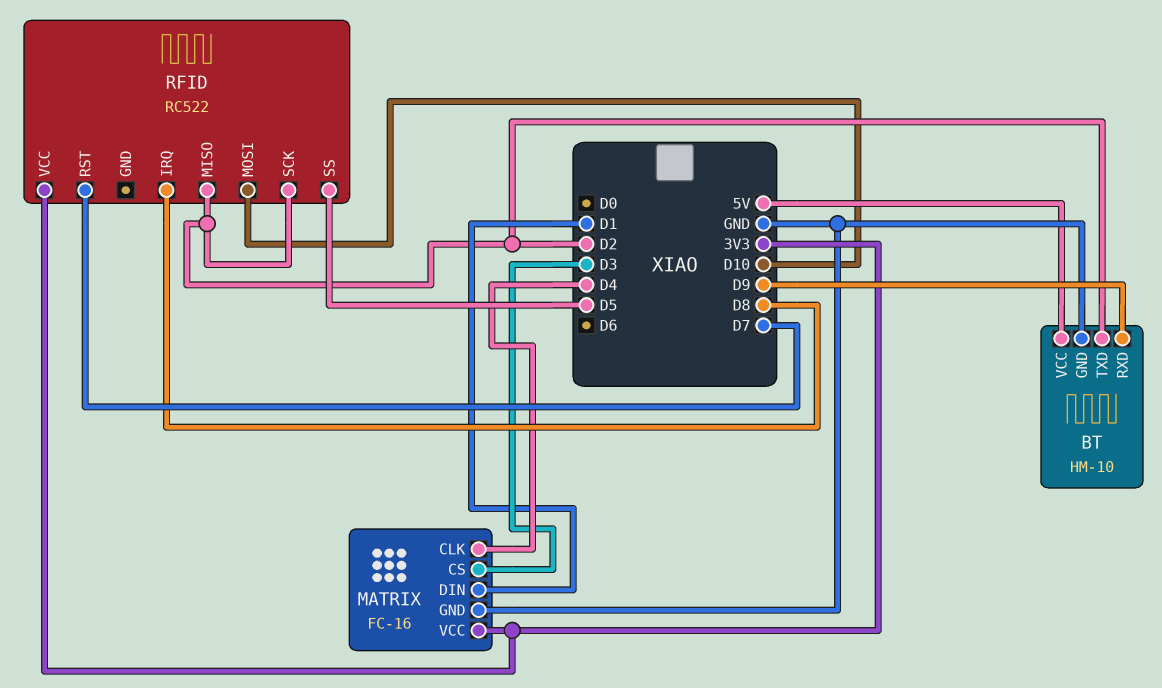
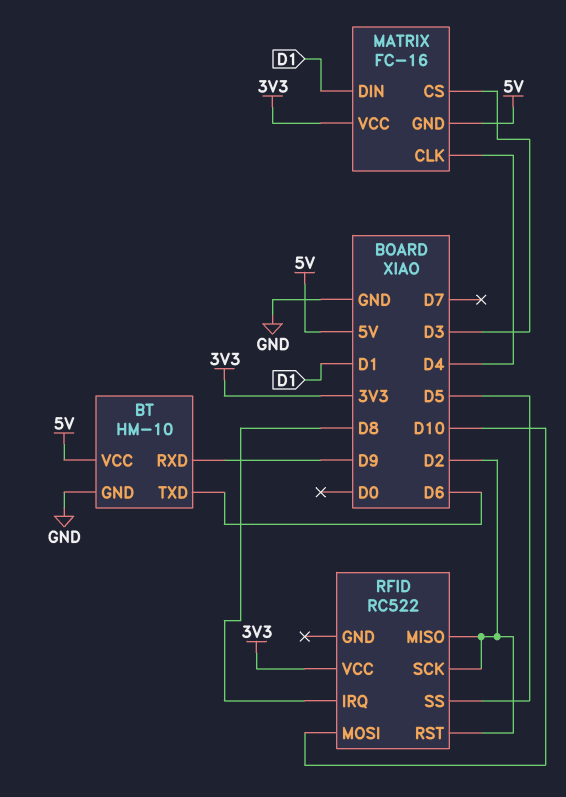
BT pin TXD: D2 -> D6
MATRIX pin GND: GND -> 5V
RFID pin RST: D7 -> D2

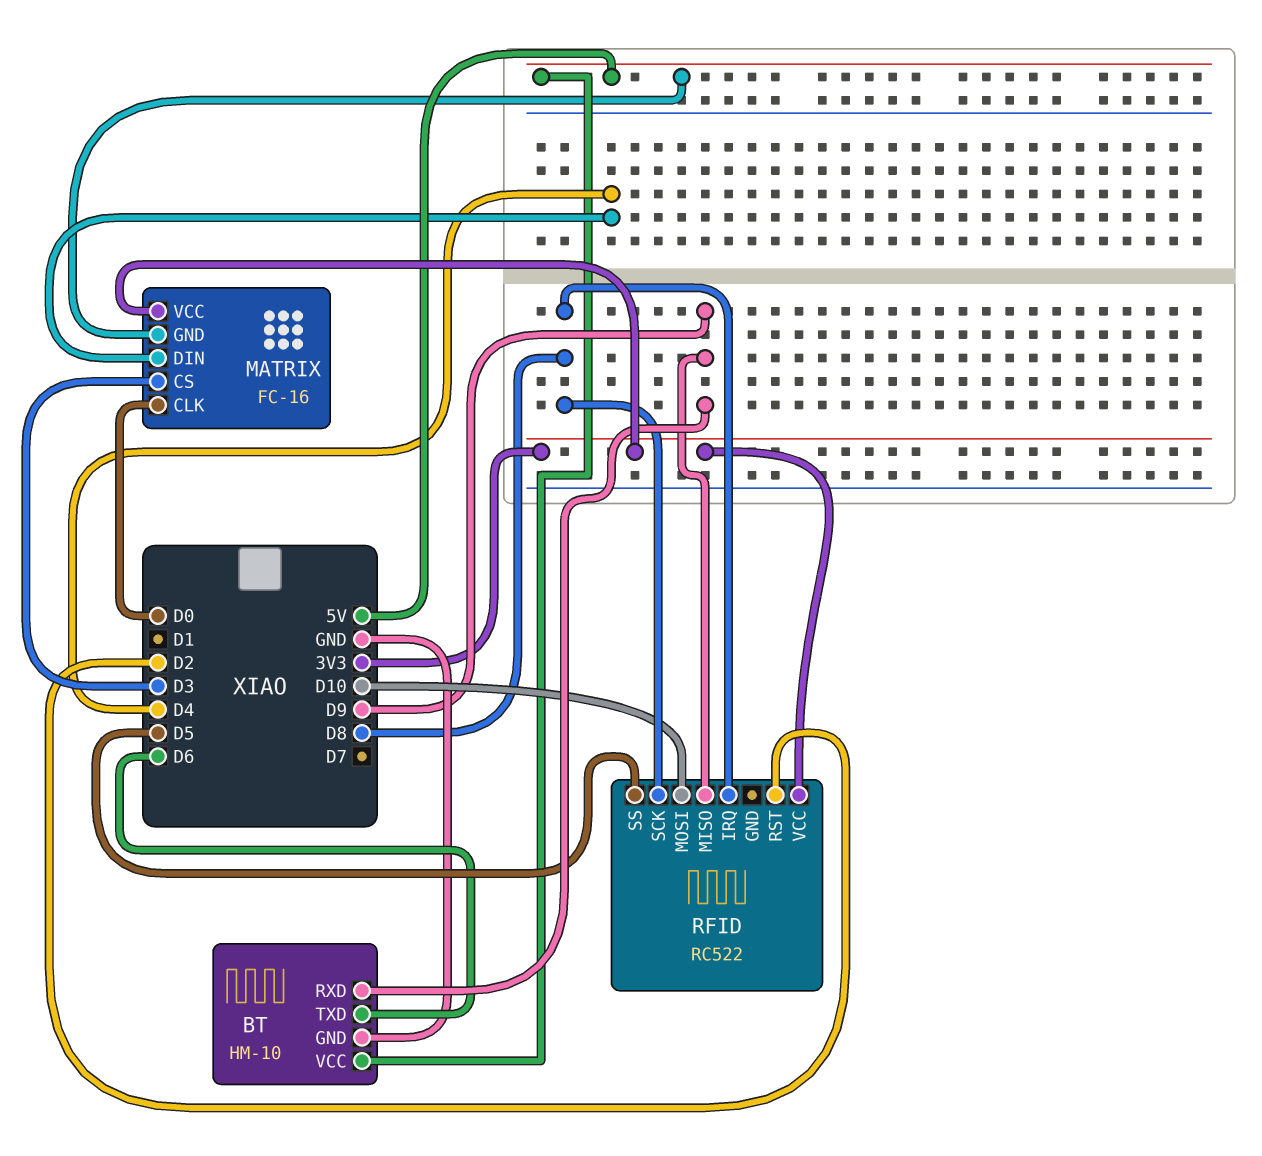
MATRIX pin CLK: D4 -> D0
MATRIX pin DIN: D1 -> D4
RFID pin MISO: D2 -> D9
RFID pin SCK: D2 -> D8

